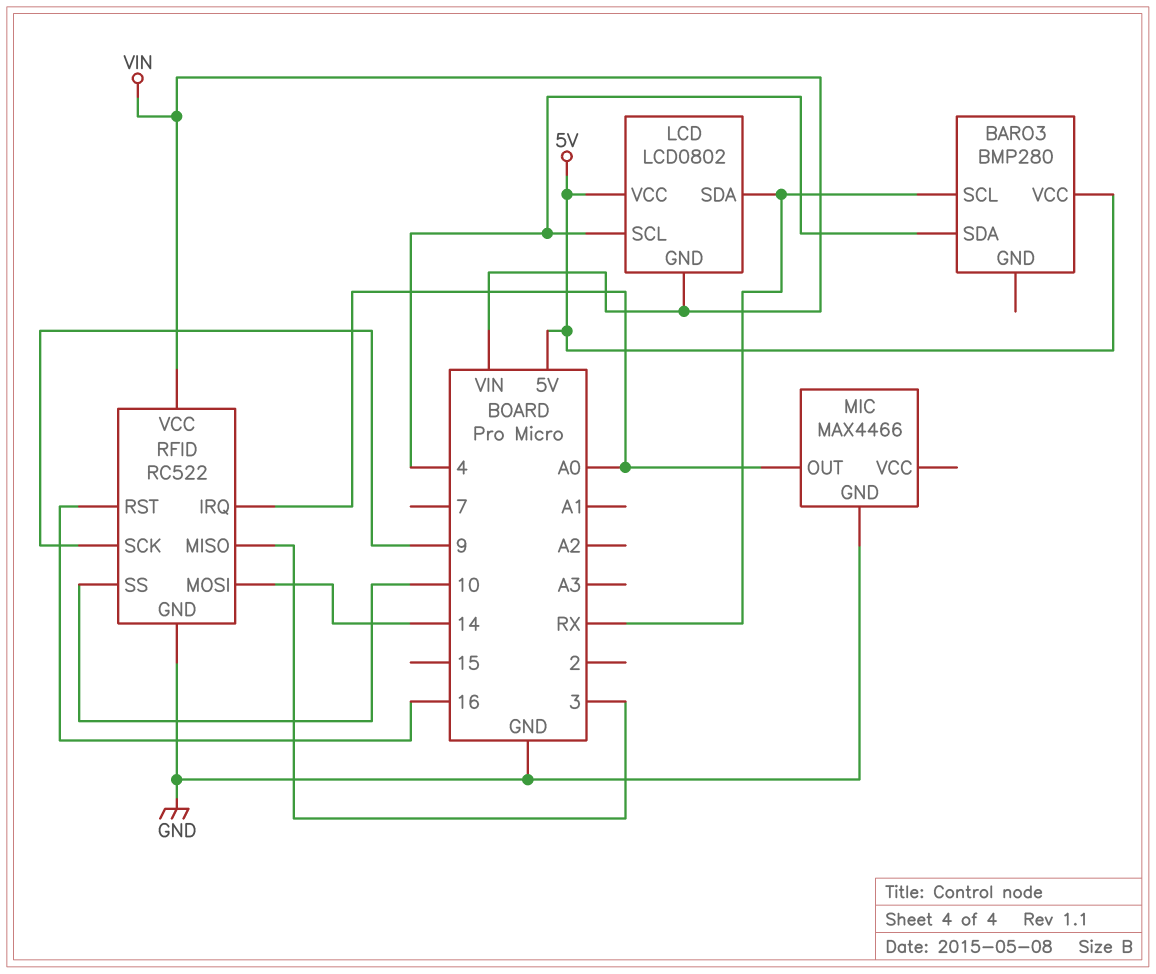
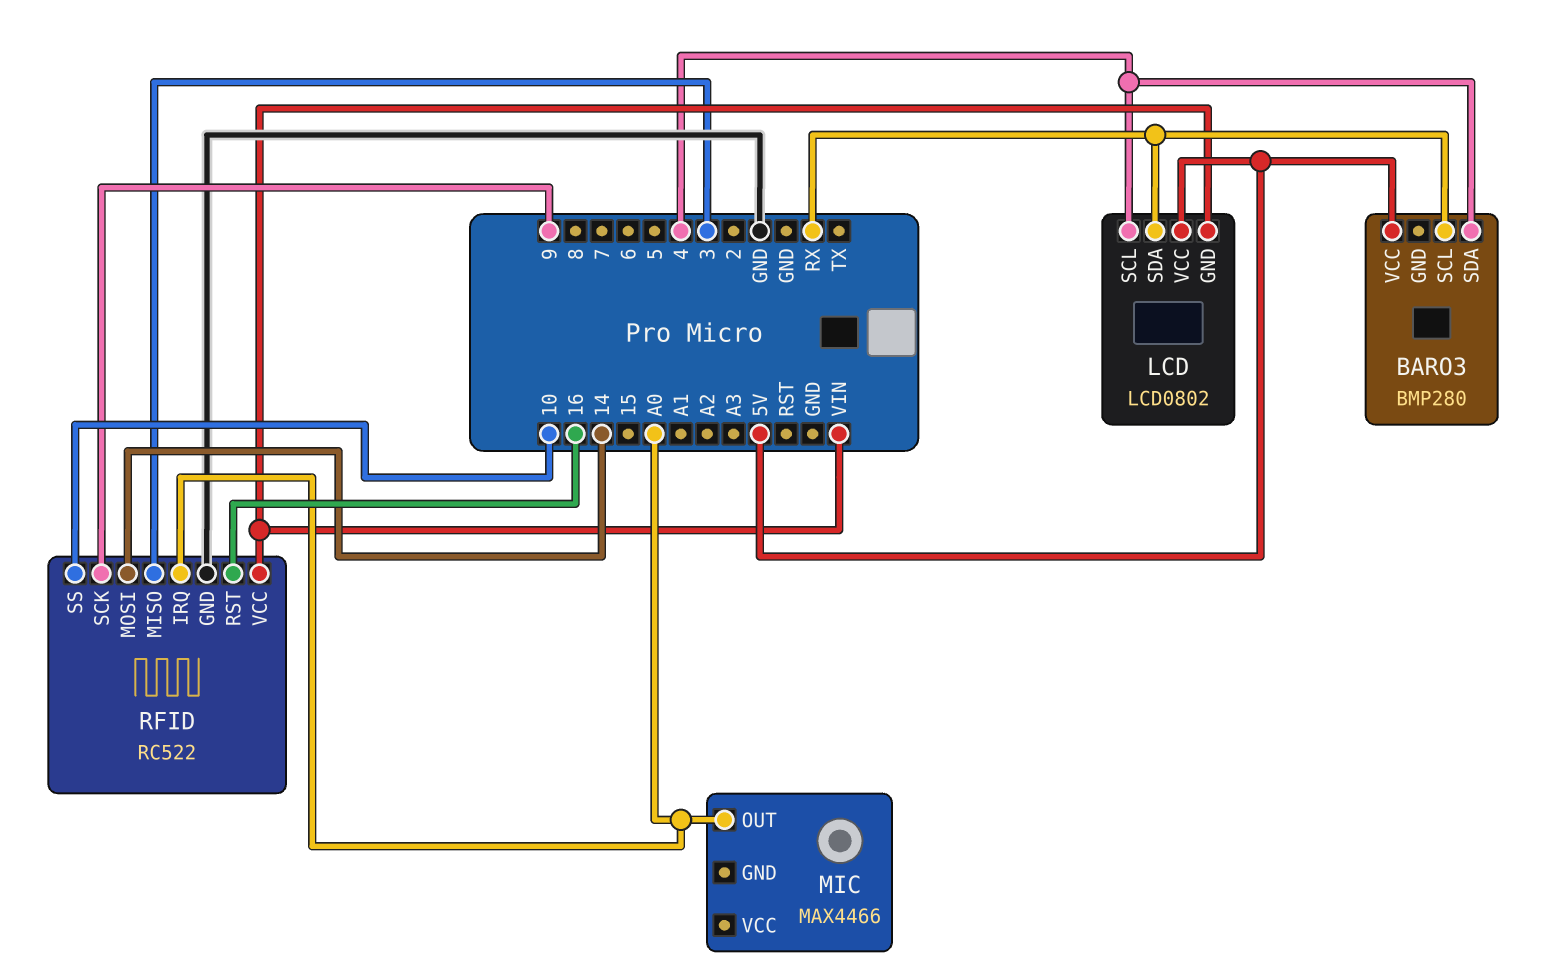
MIC pin GND: GND -> none

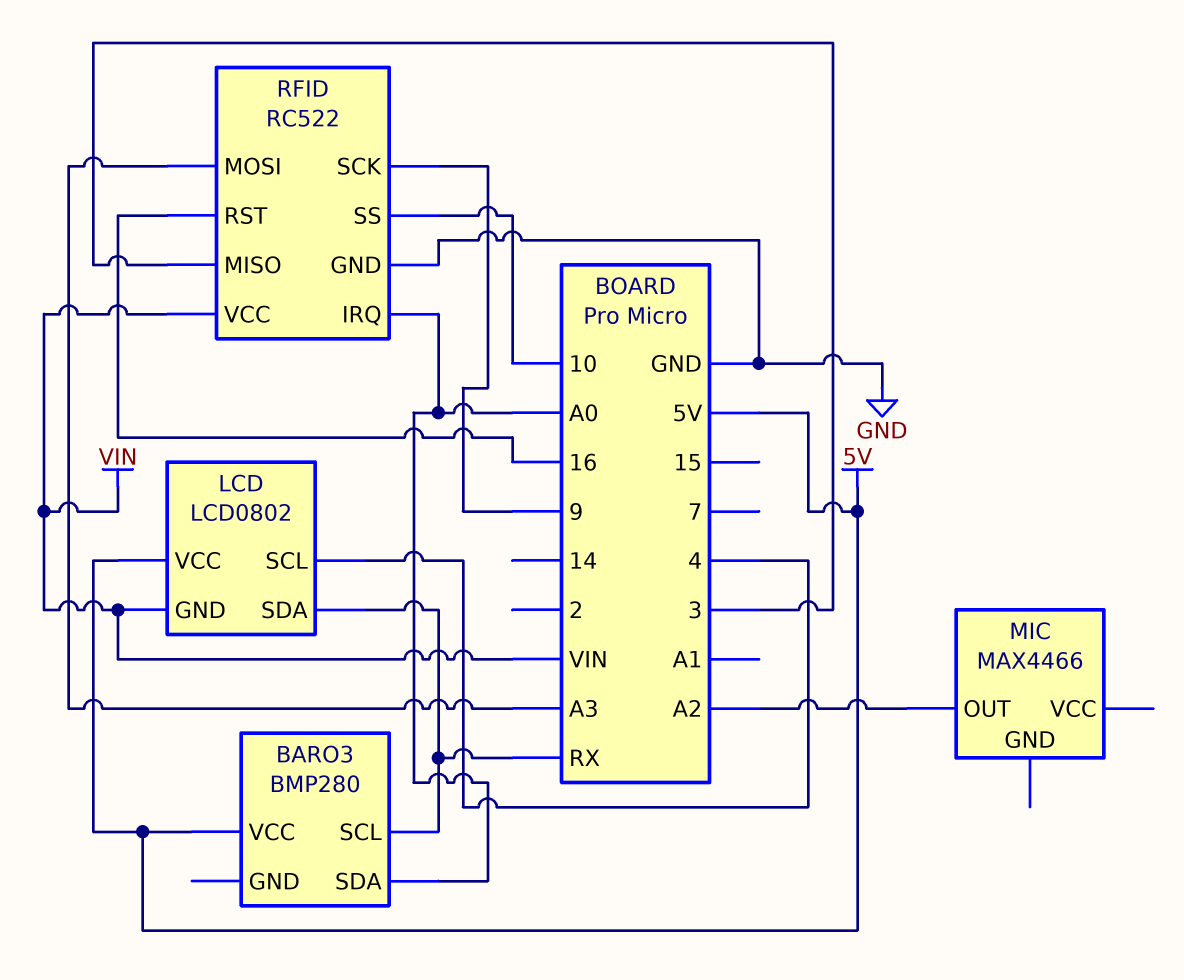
BARO3 pin SDA: 4 -> A0
MIC pin OUT: A0 -> A2
RFID pin MOSI: 14 -> A3

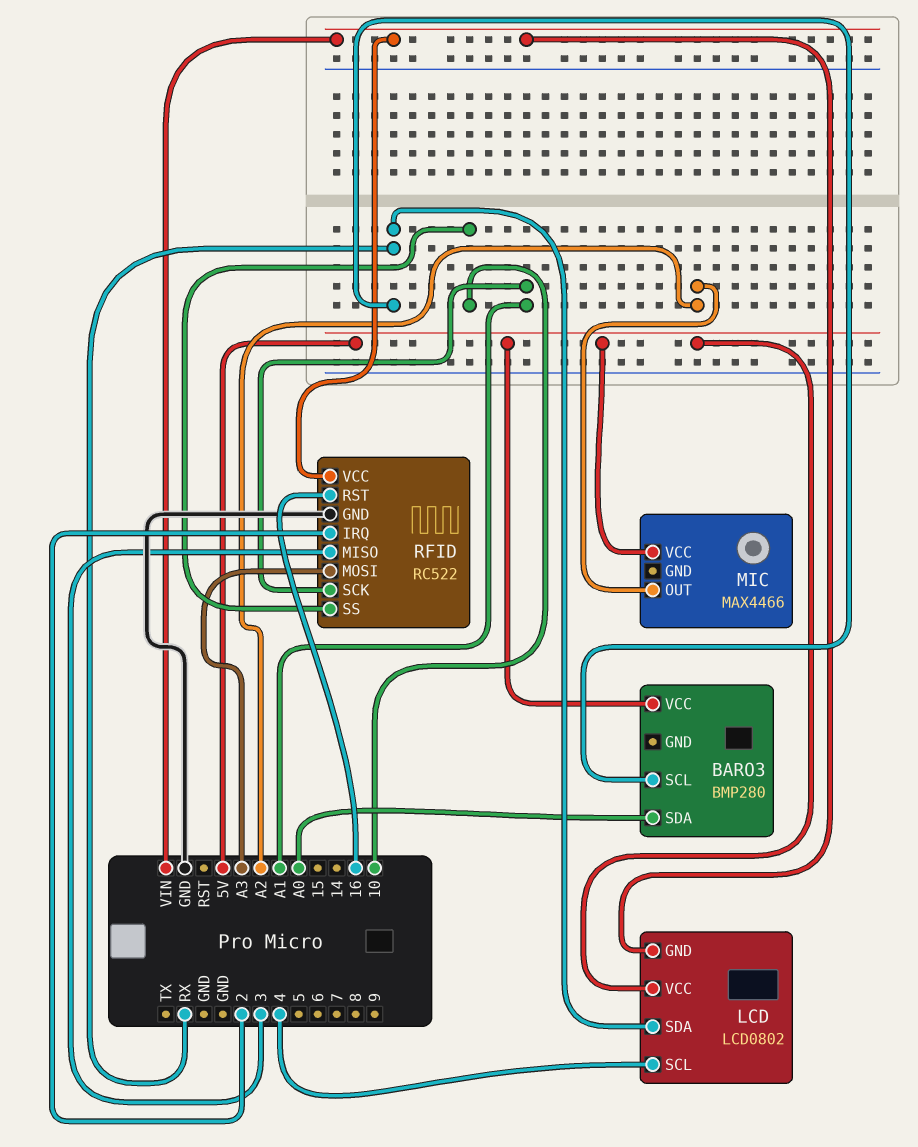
MIC pin VCC: none -> 5V
RFID pin IRQ: A0 -> 2
RFID pin SCK: 9 -> A1

